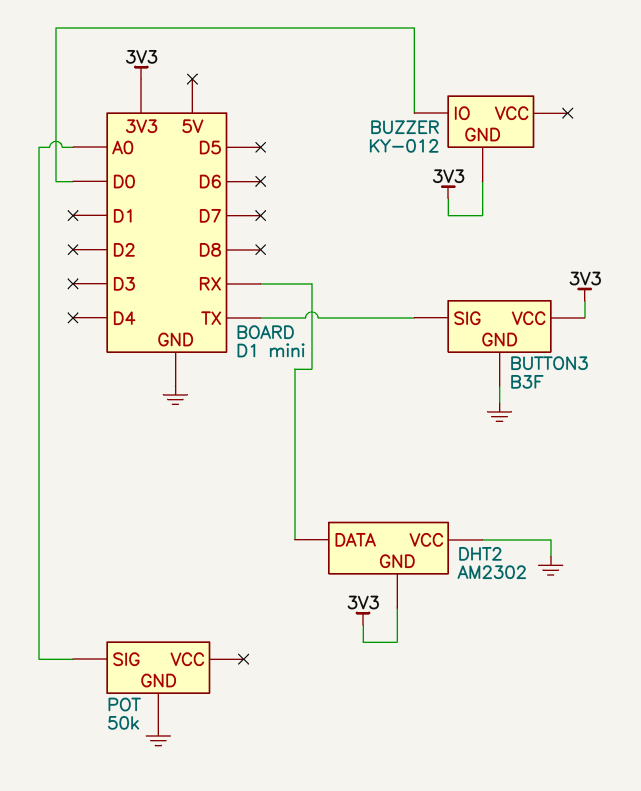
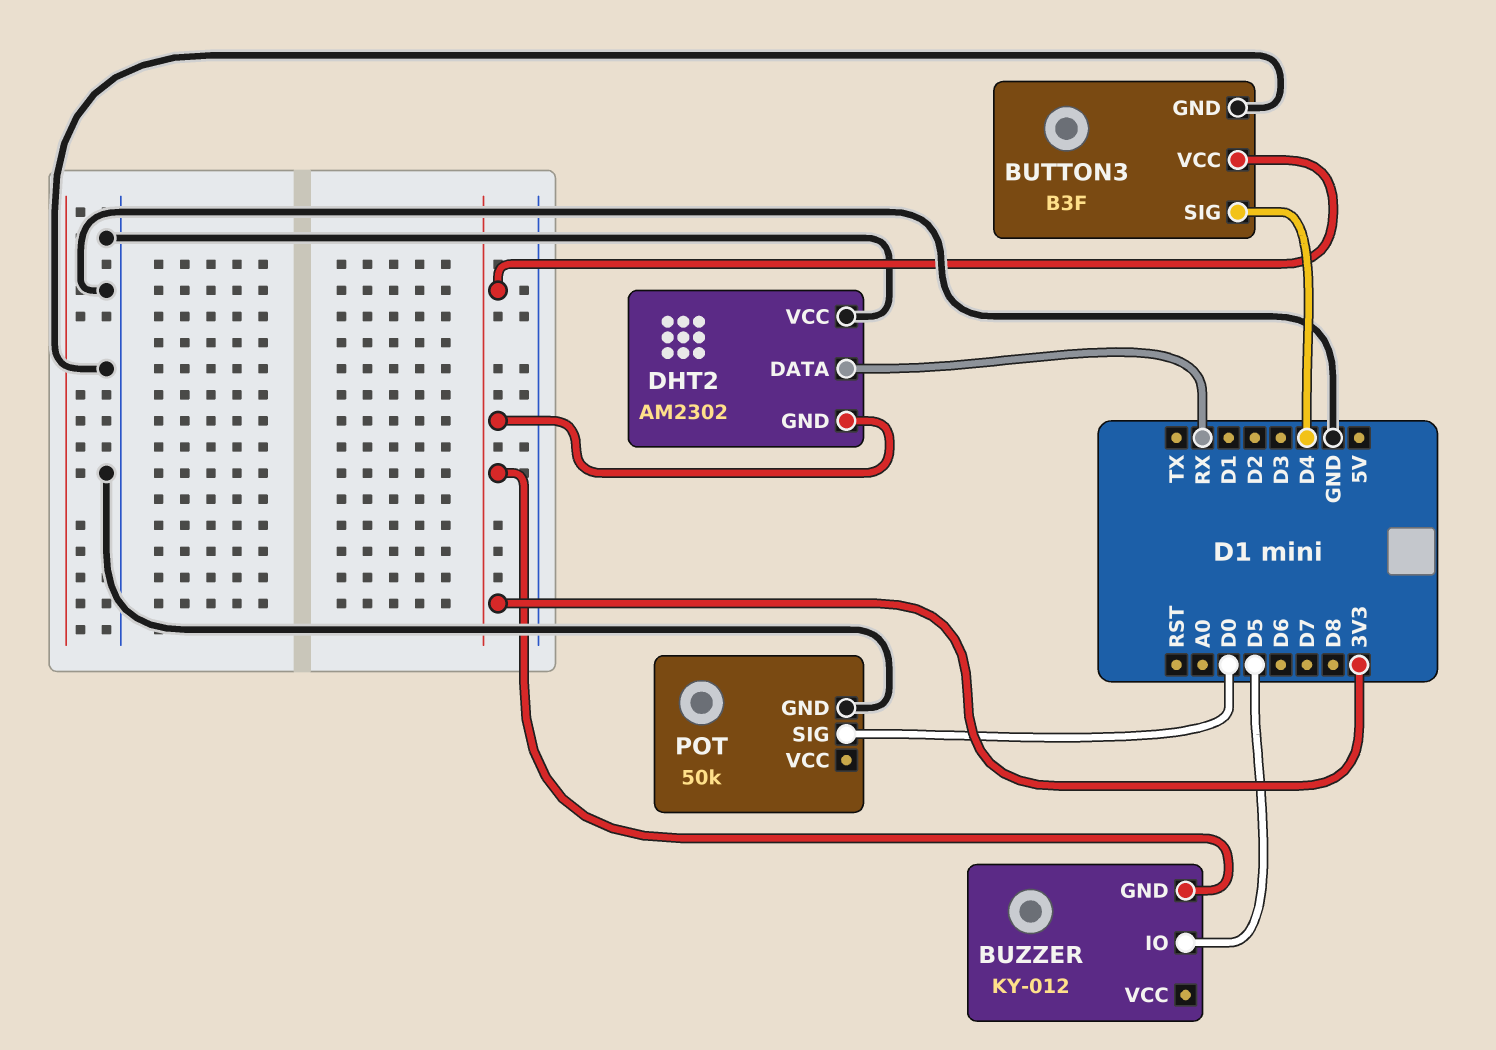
BUTTON3 pin SIG: TX -> D4
BUZZER pin IO: D0 -> D5
POT pin SIG: A0 -> D0

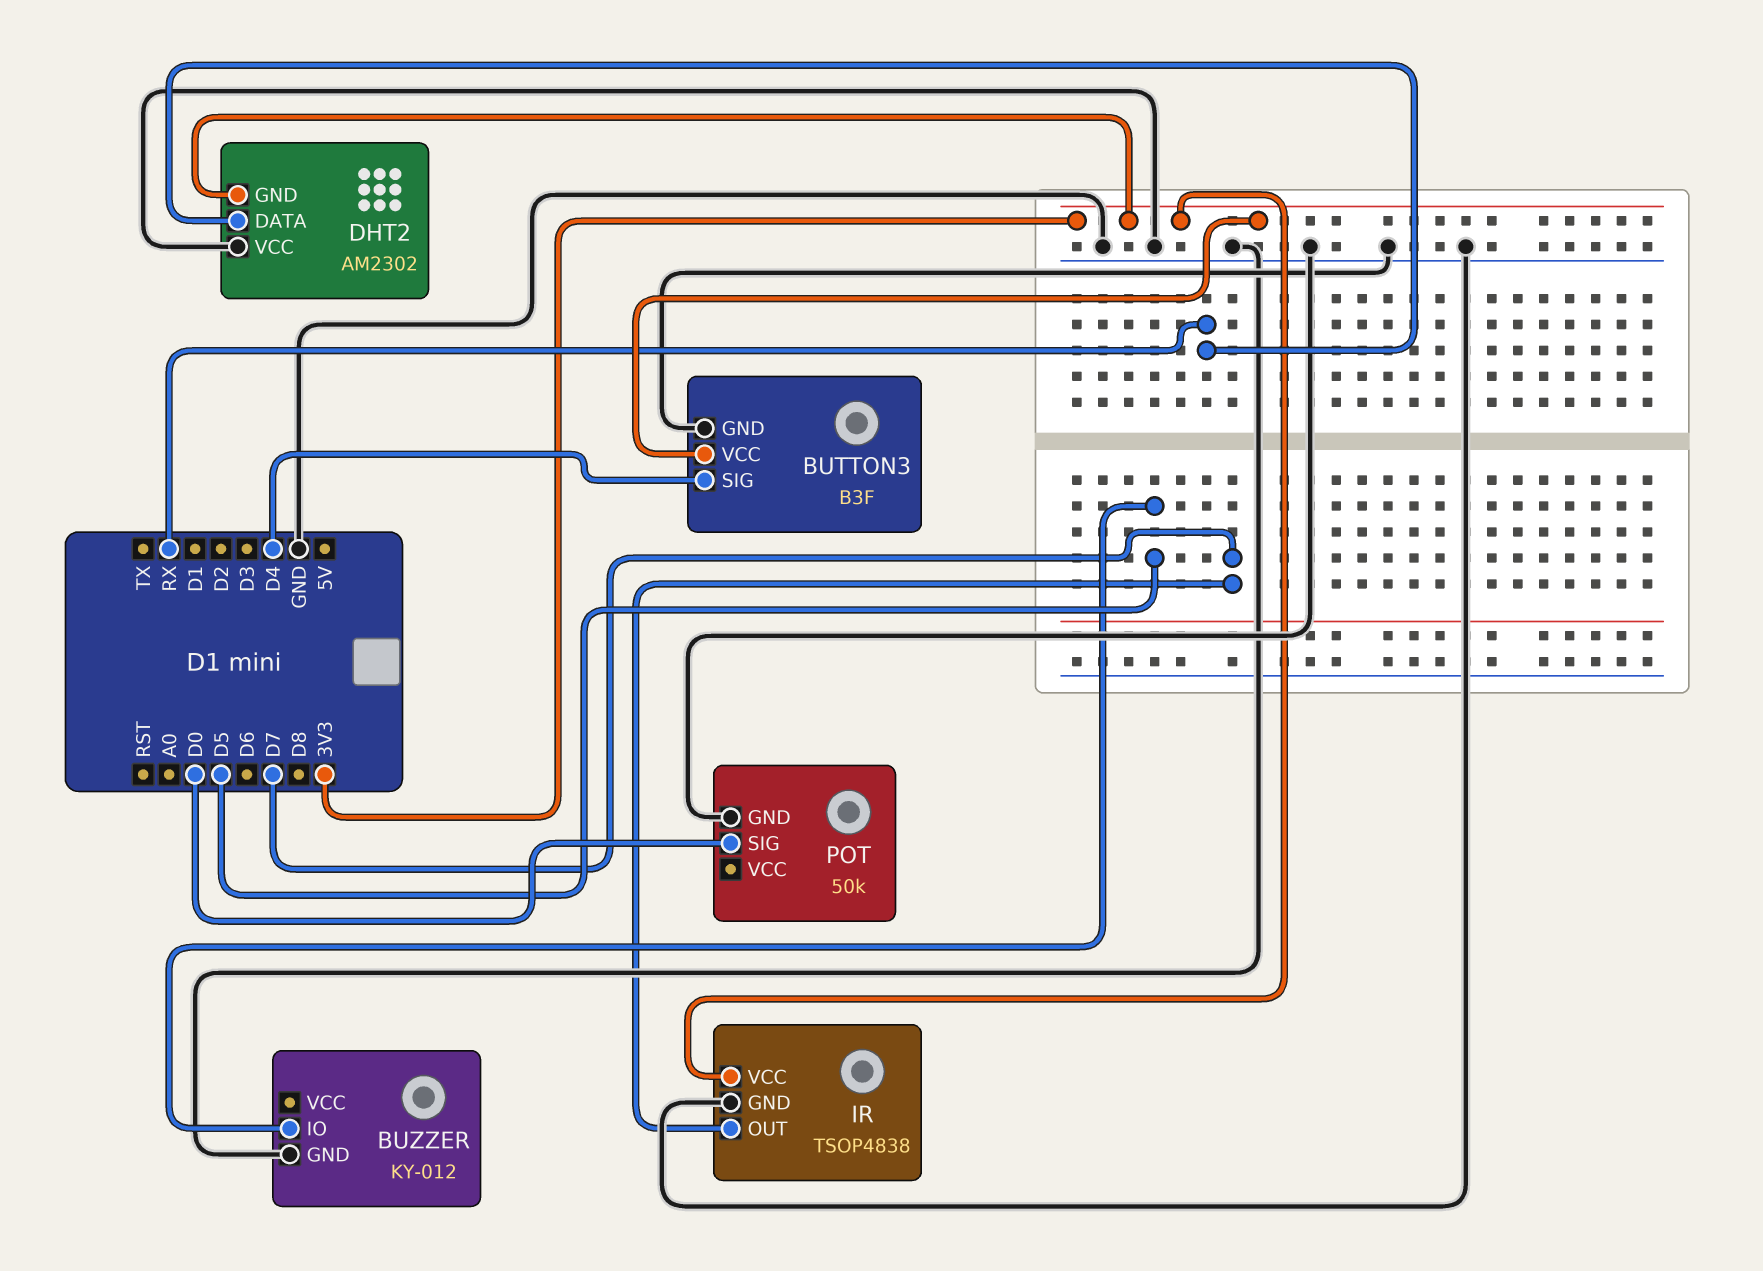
BUZZER pin GND: 3V3 -> GND
IR: none -> TSOP4838
IR pin GND: none -> GND
IR pin OUT: none -> D7
IR pin VCC: none -> 3V3

